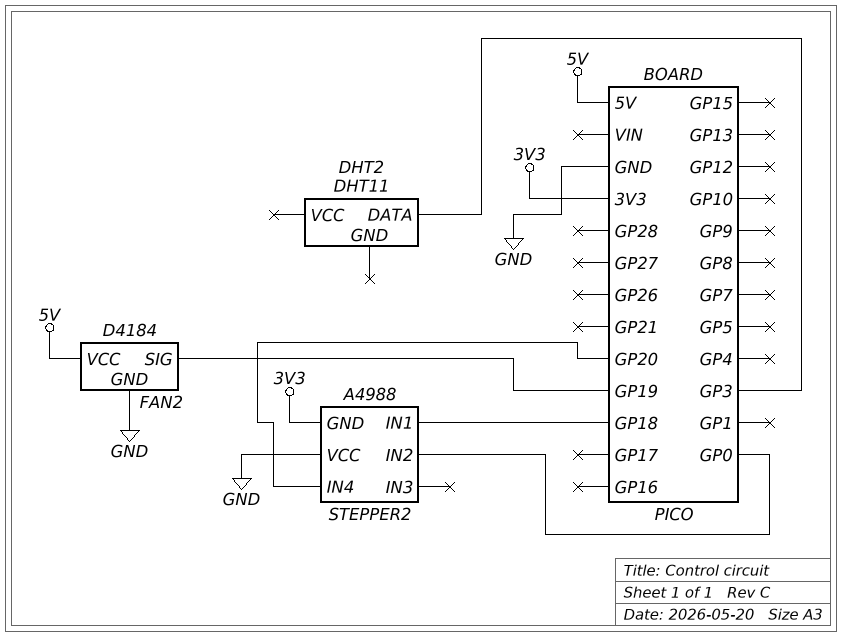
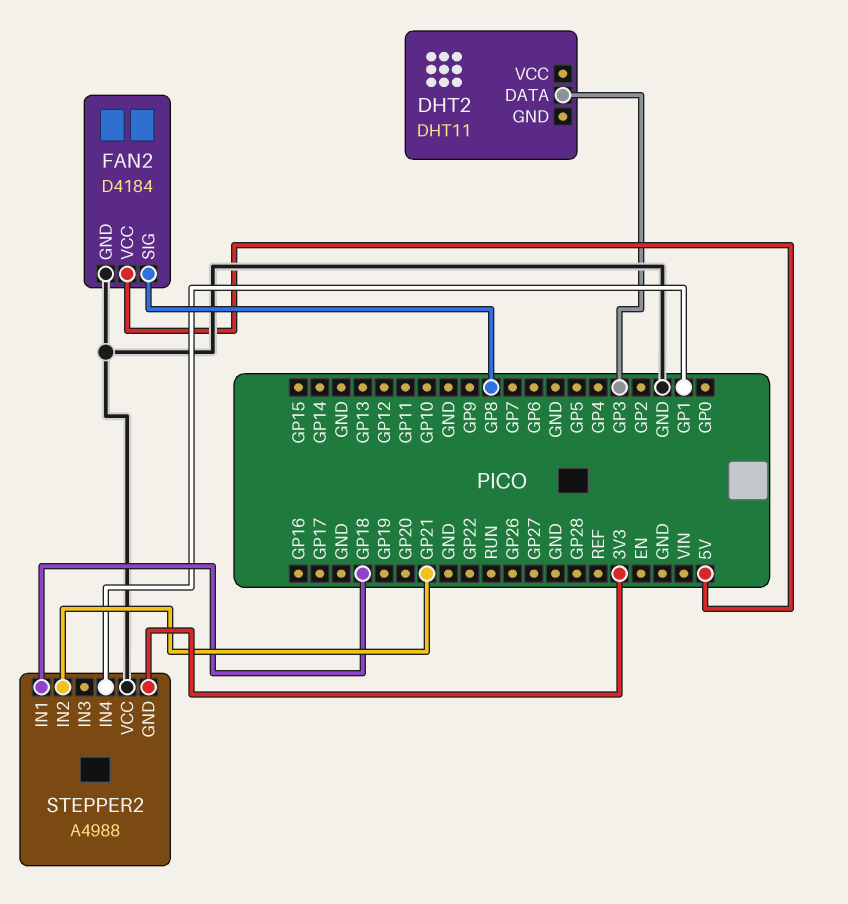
FAN2 pin SIG: GP19 -> GP8
STEPPER2 pin IN2: GP0 -> GP21
STEPPER2 pin IN4: GP20 -> GP1

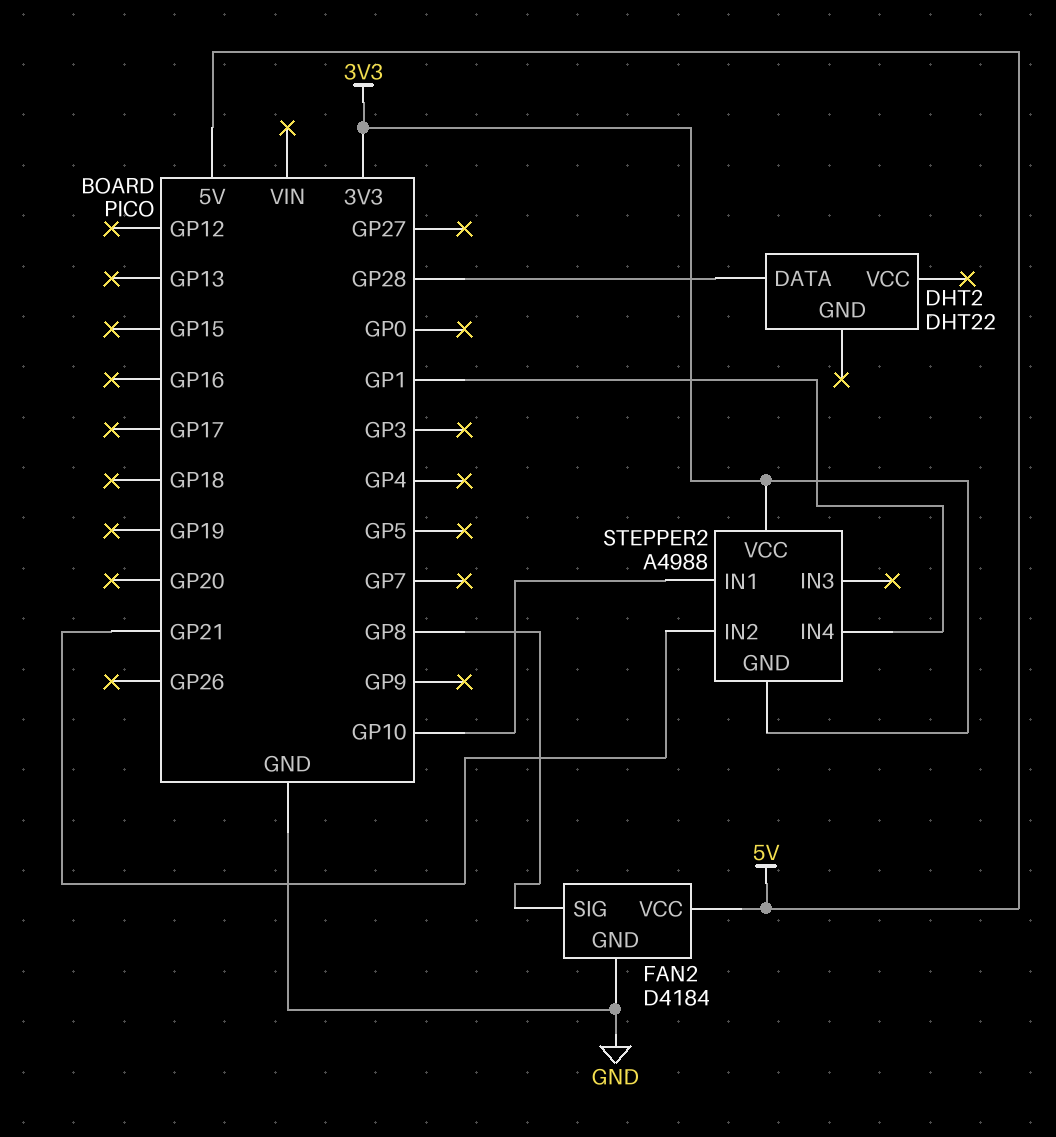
DHT2: DHT11 -> DHT22
DHT2 pin DATA: GP3 -> GP28
STEPPER2 pin IN1: GP18 -> GP10
STEPPER2 pin VCC: GND -> 3V3

